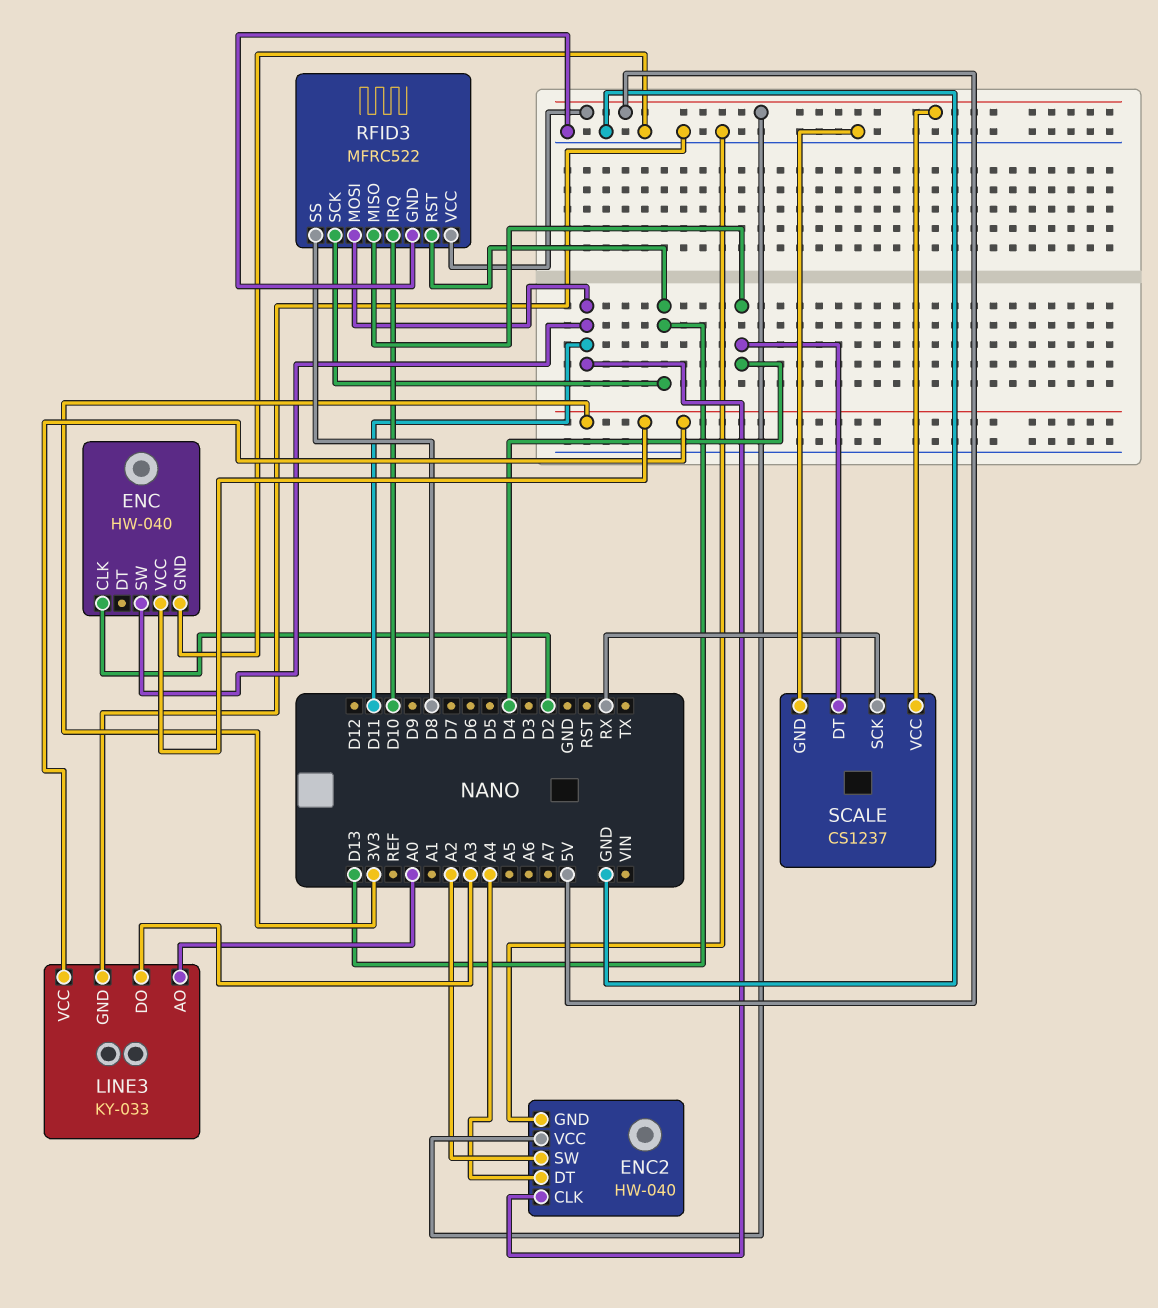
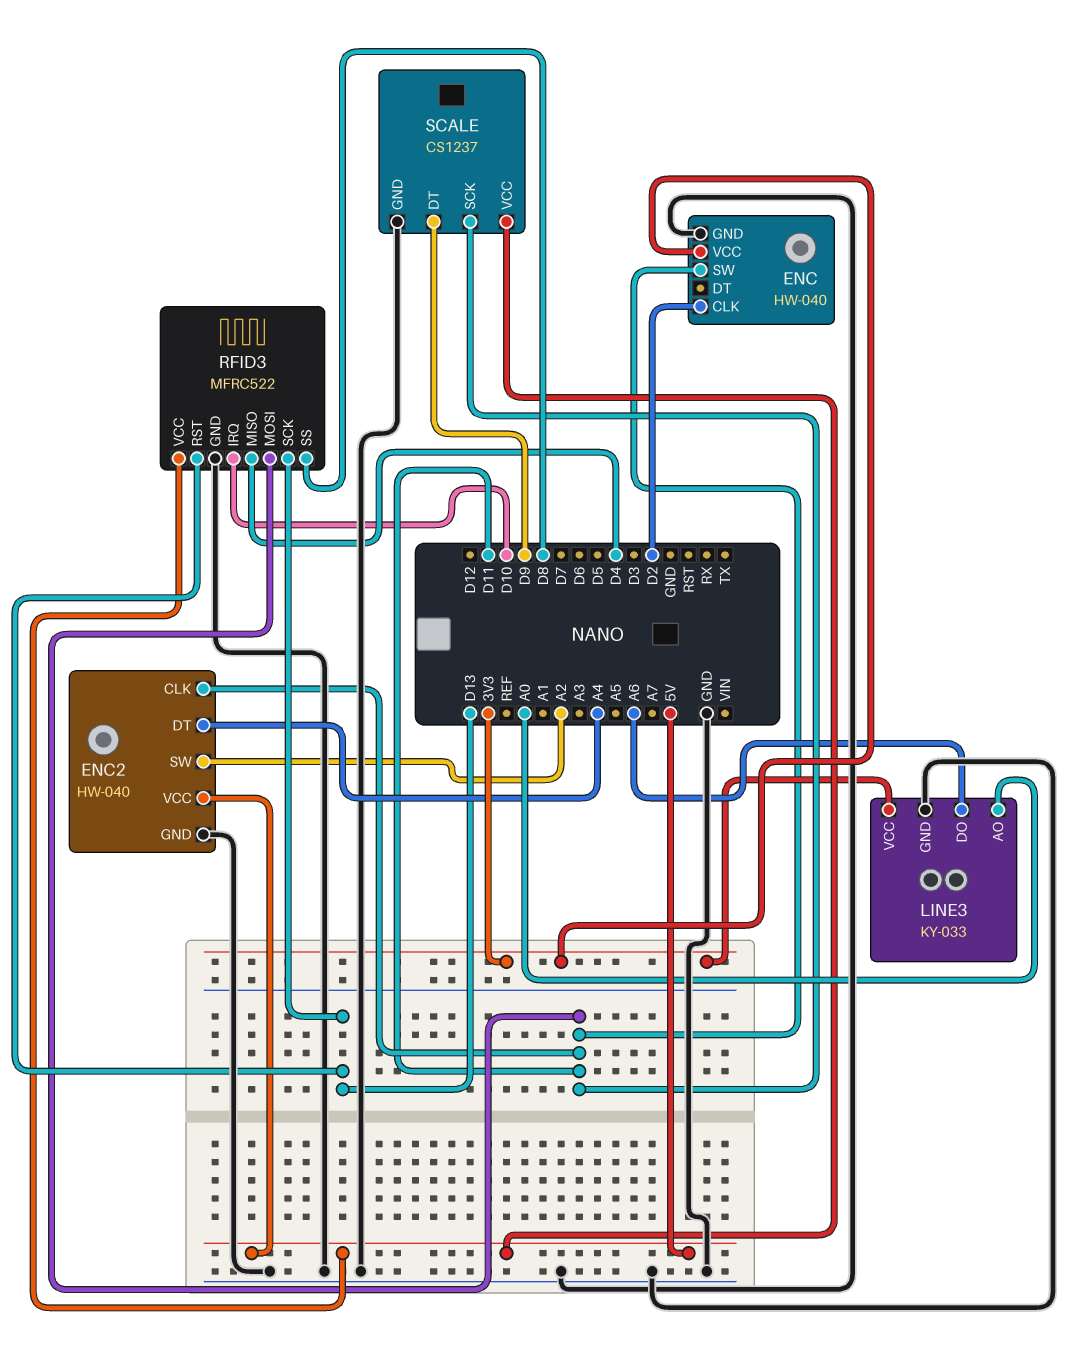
LINE3 pin DO: A3 -> A6
SCALE pin DT: D4 -> D9
SCALE pin SCK: RX -> D11

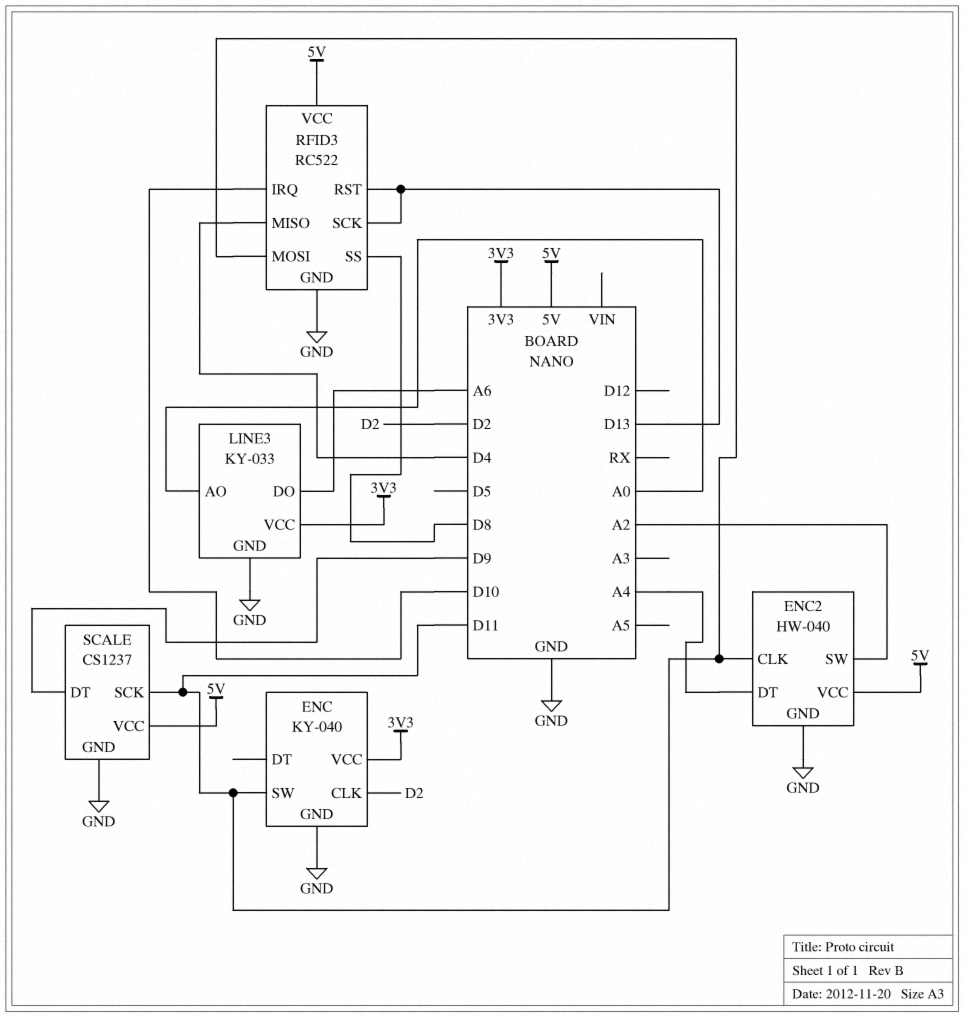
ENC: HW-040 -> KY-040
RFID3: MFRC522 -> RC522

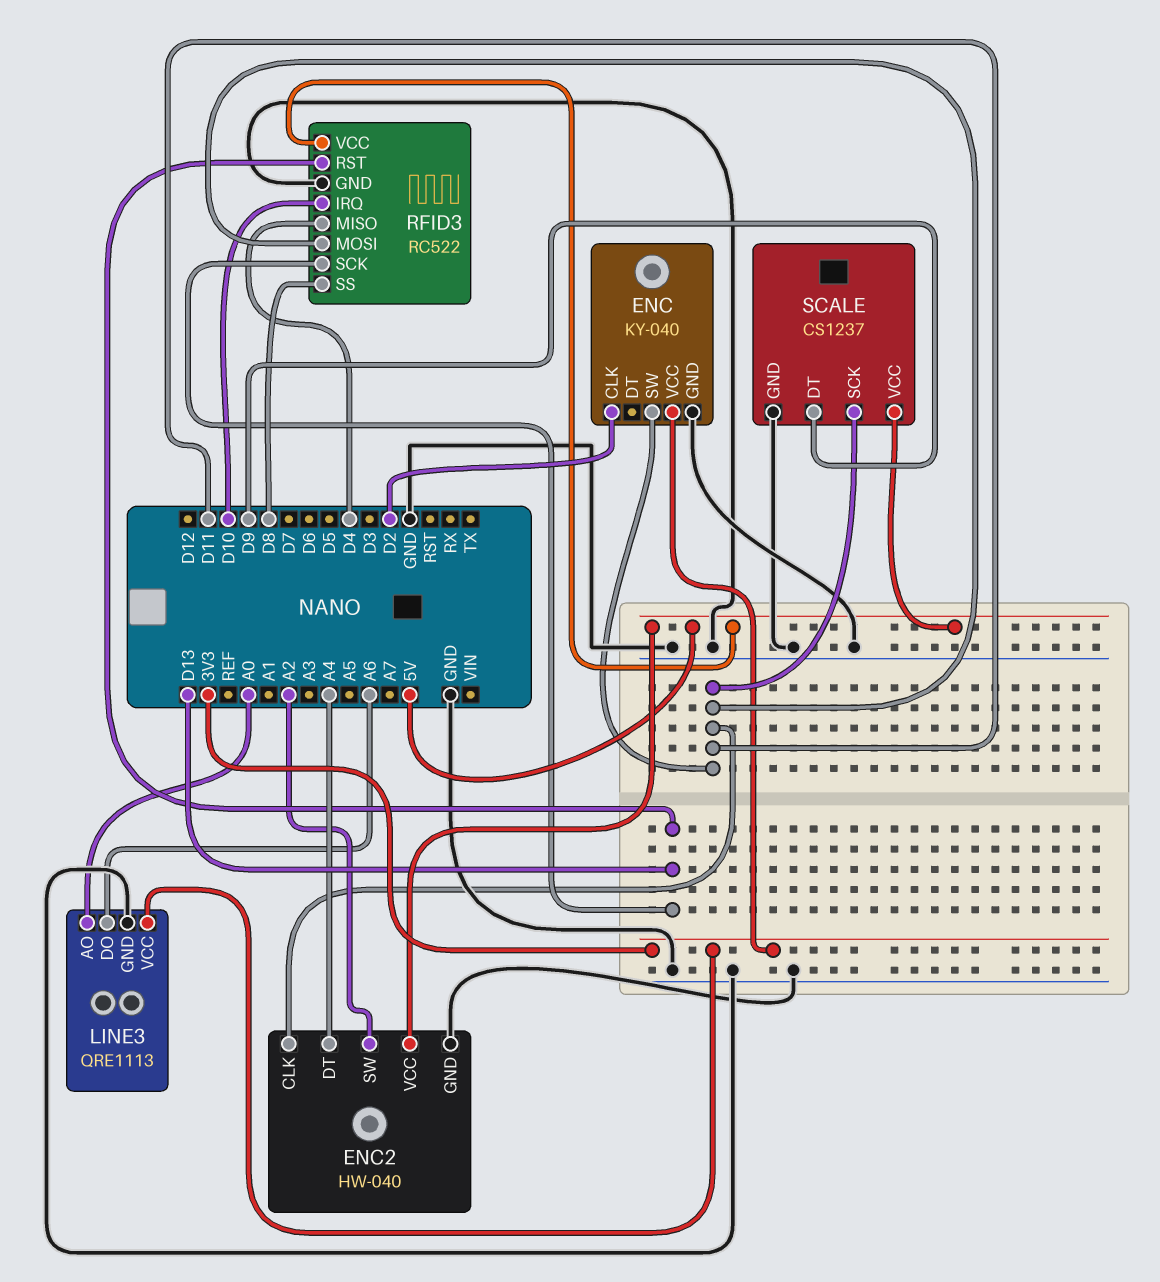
LINE3: KY-033 -> QRE1113

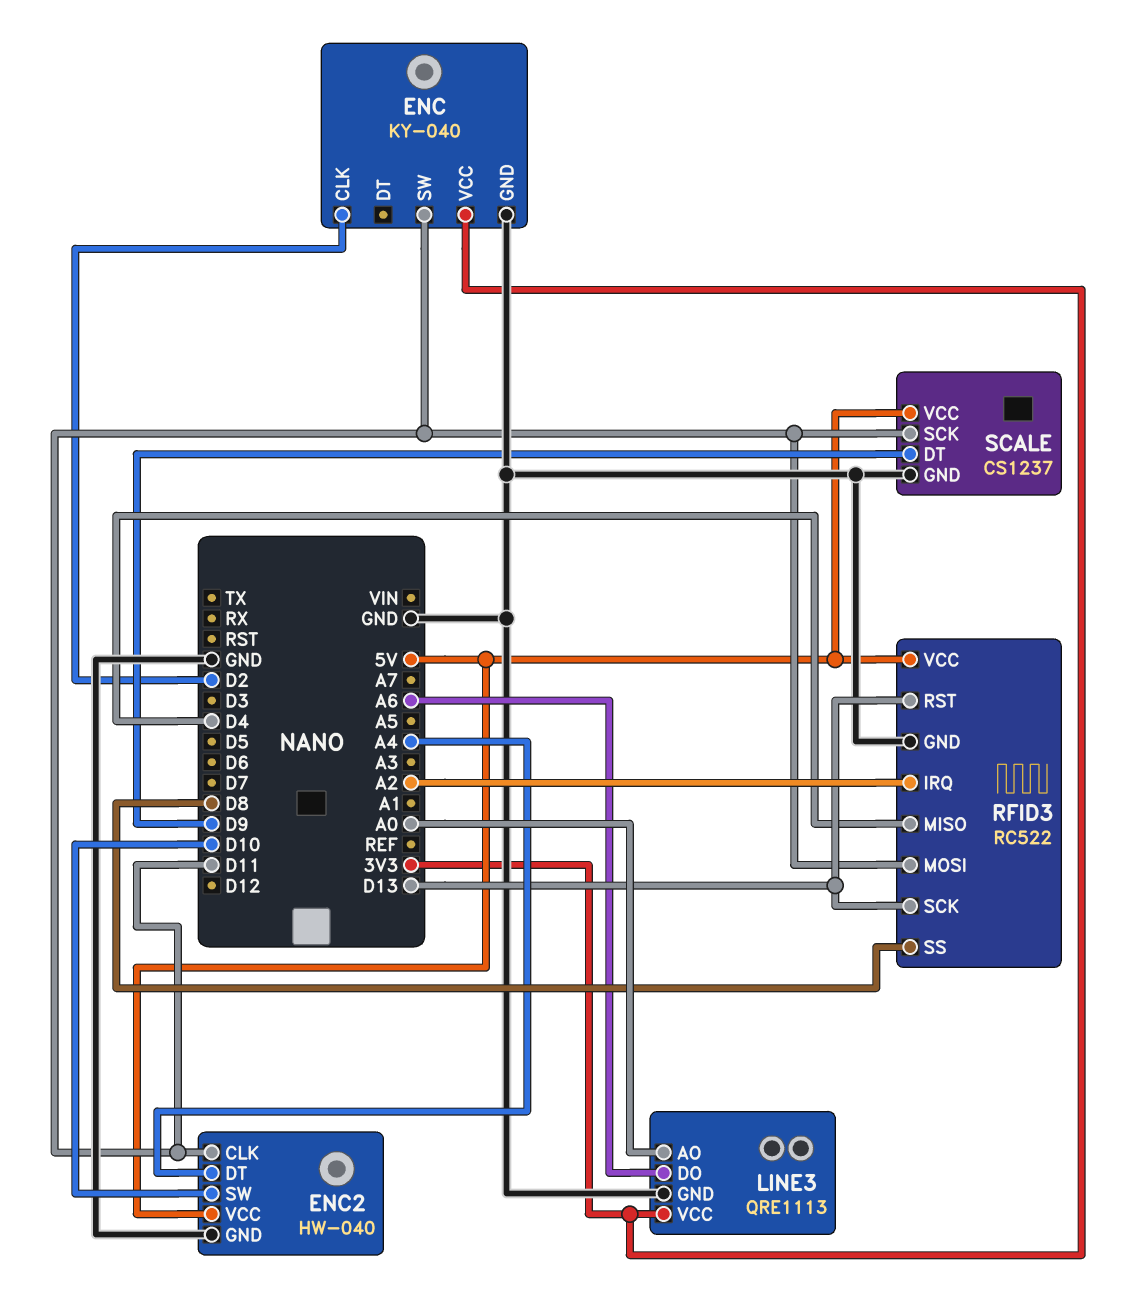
ENC2 pin SW: A2 -> D10
RFID3 pin IRQ: D10 -> A2

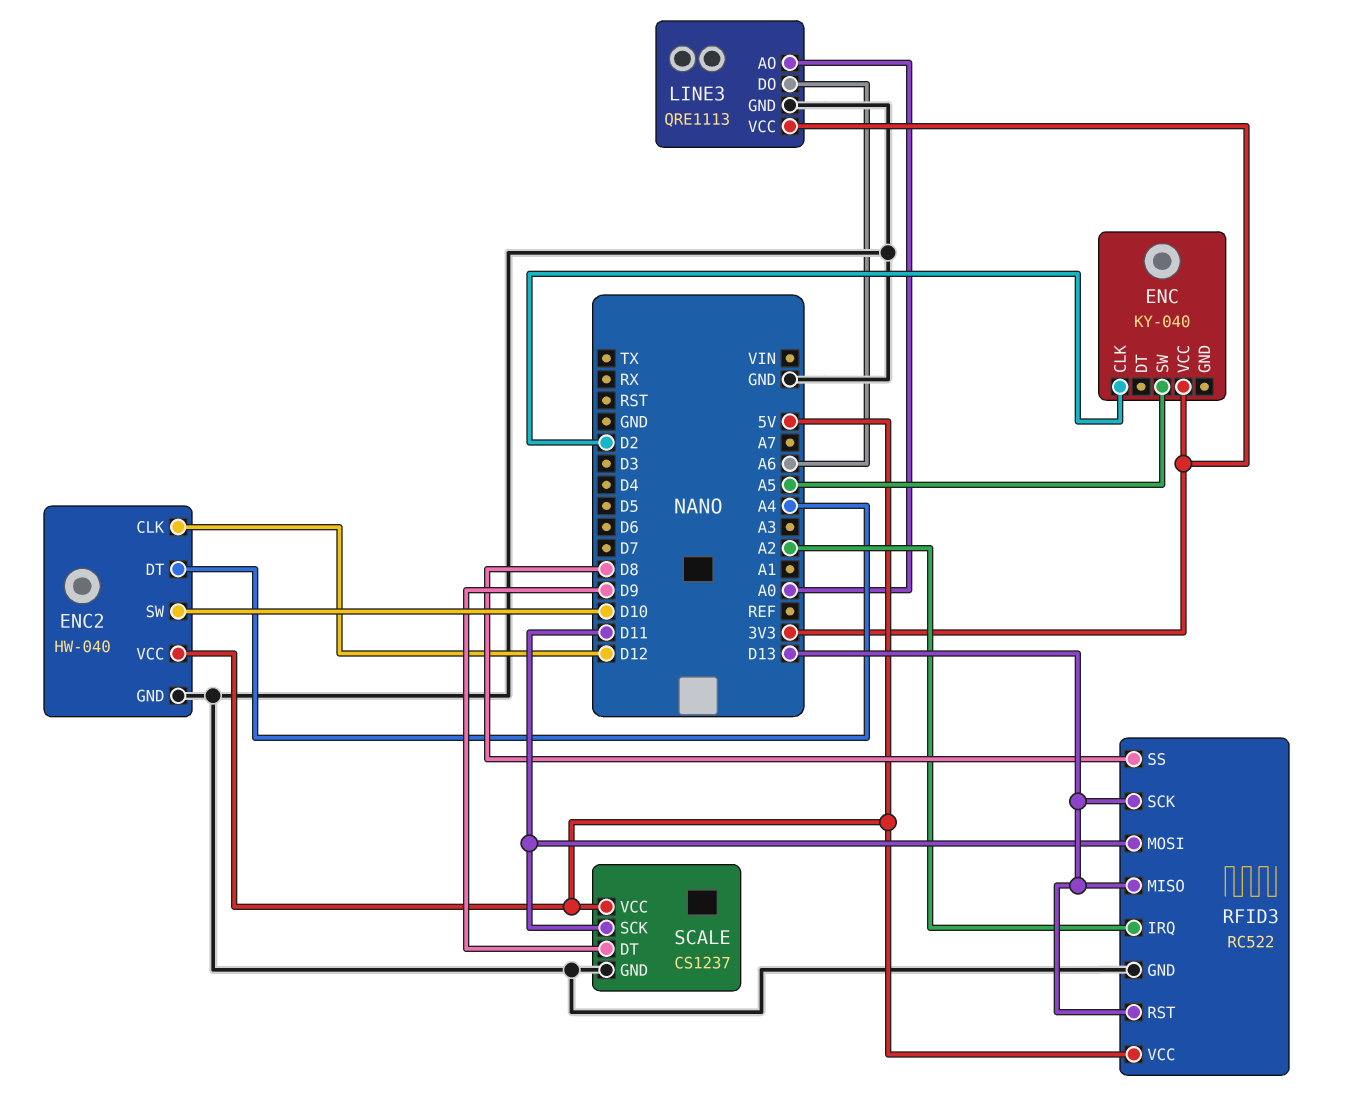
ENC pin GND: GND -> none
ENC pin SW: D11 -> A5
ENC2 pin CLK: D11 -> D12
RFID3 pin MISO: D4 -> D13

